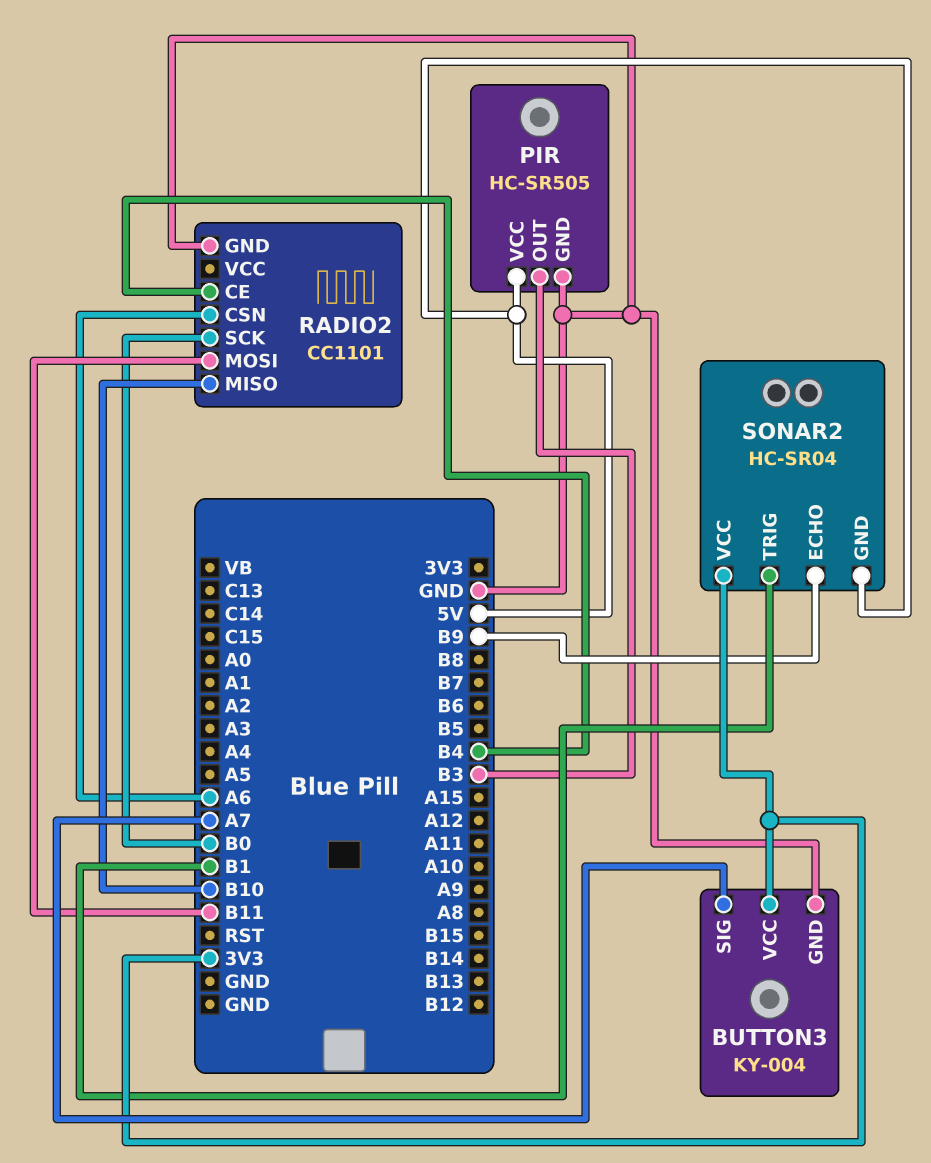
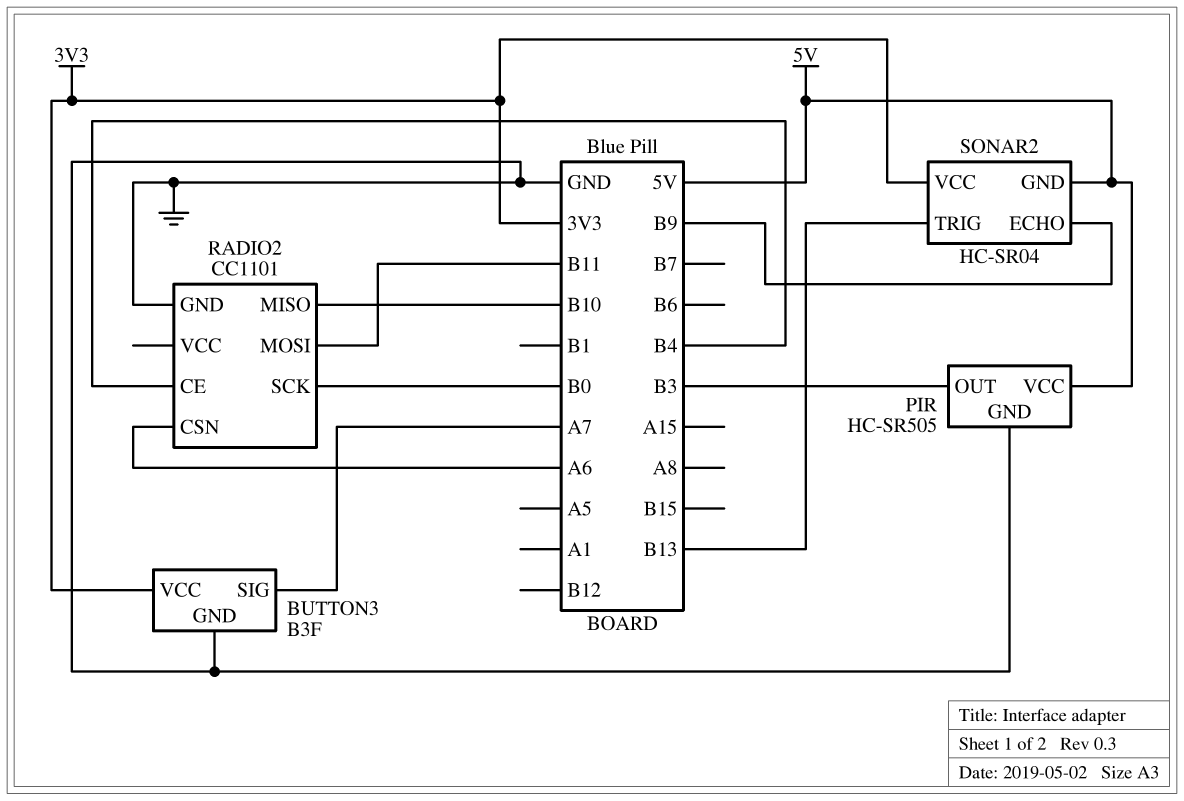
BUTTON3: KY-004 -> B3F
SONAR2 pin TRIG: B1 -> B13

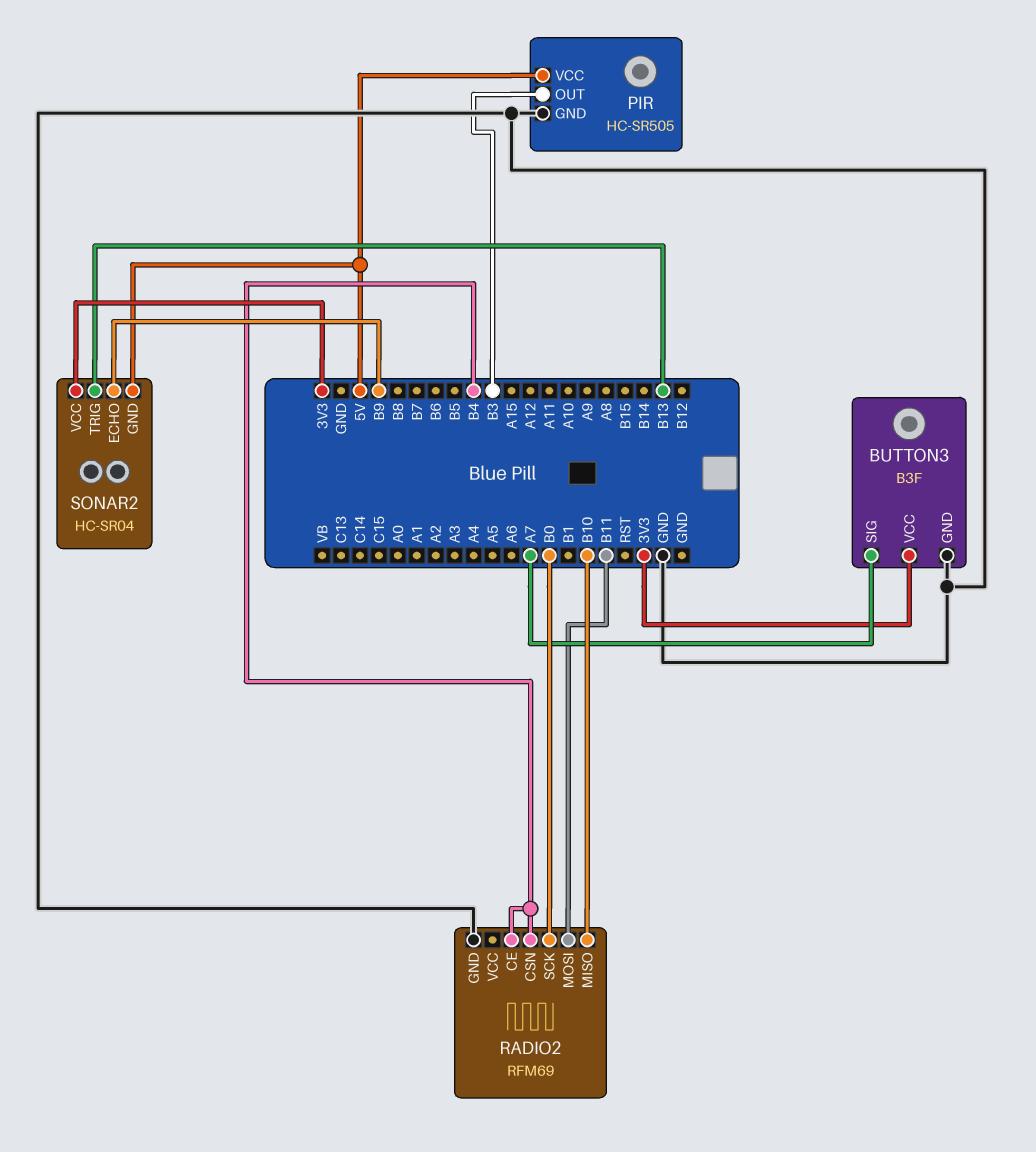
RADIO2: CC1101 -> RFM69
RADIO2 pin CSN: A6 -> B4

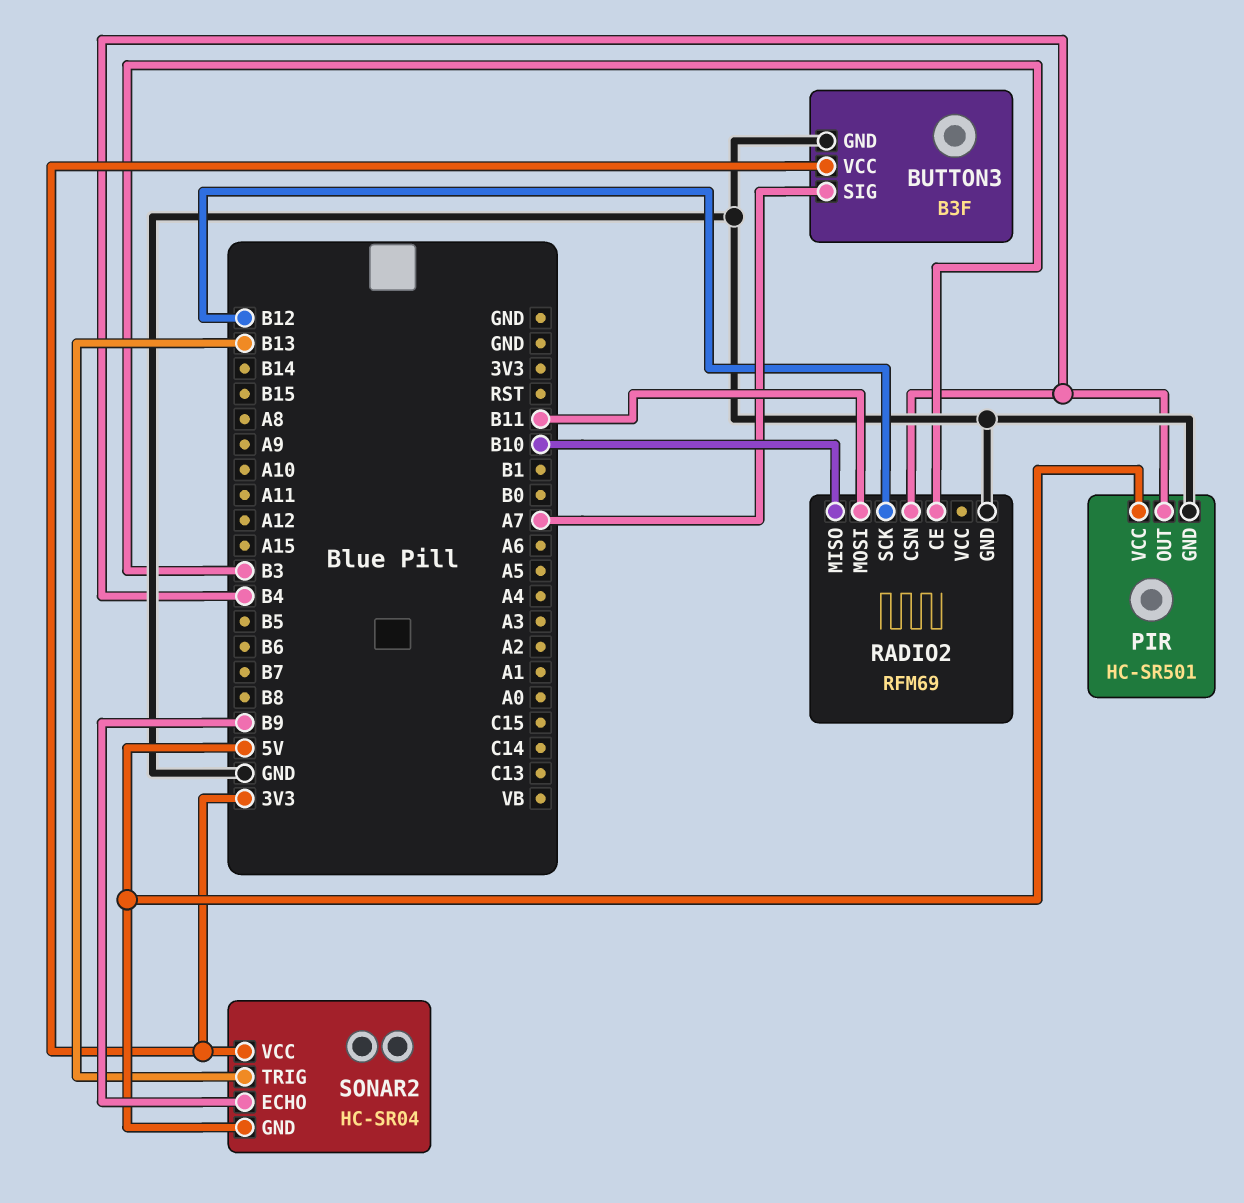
PIR: HC-SR505 -> HC-SR501
PIR pin OUT: B3 -> B4
RADIO2 pin CE: B4 -> B3
RADIO2 pin SCK: B0 -> B12

